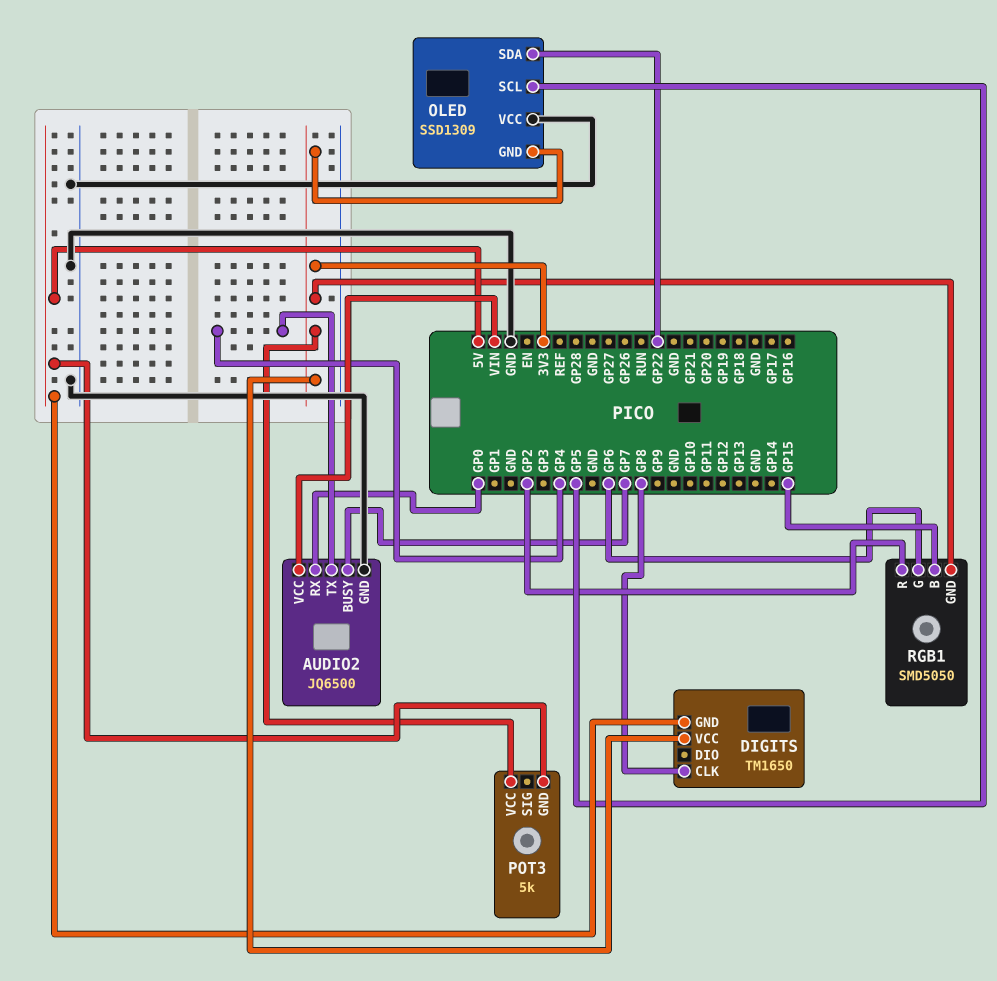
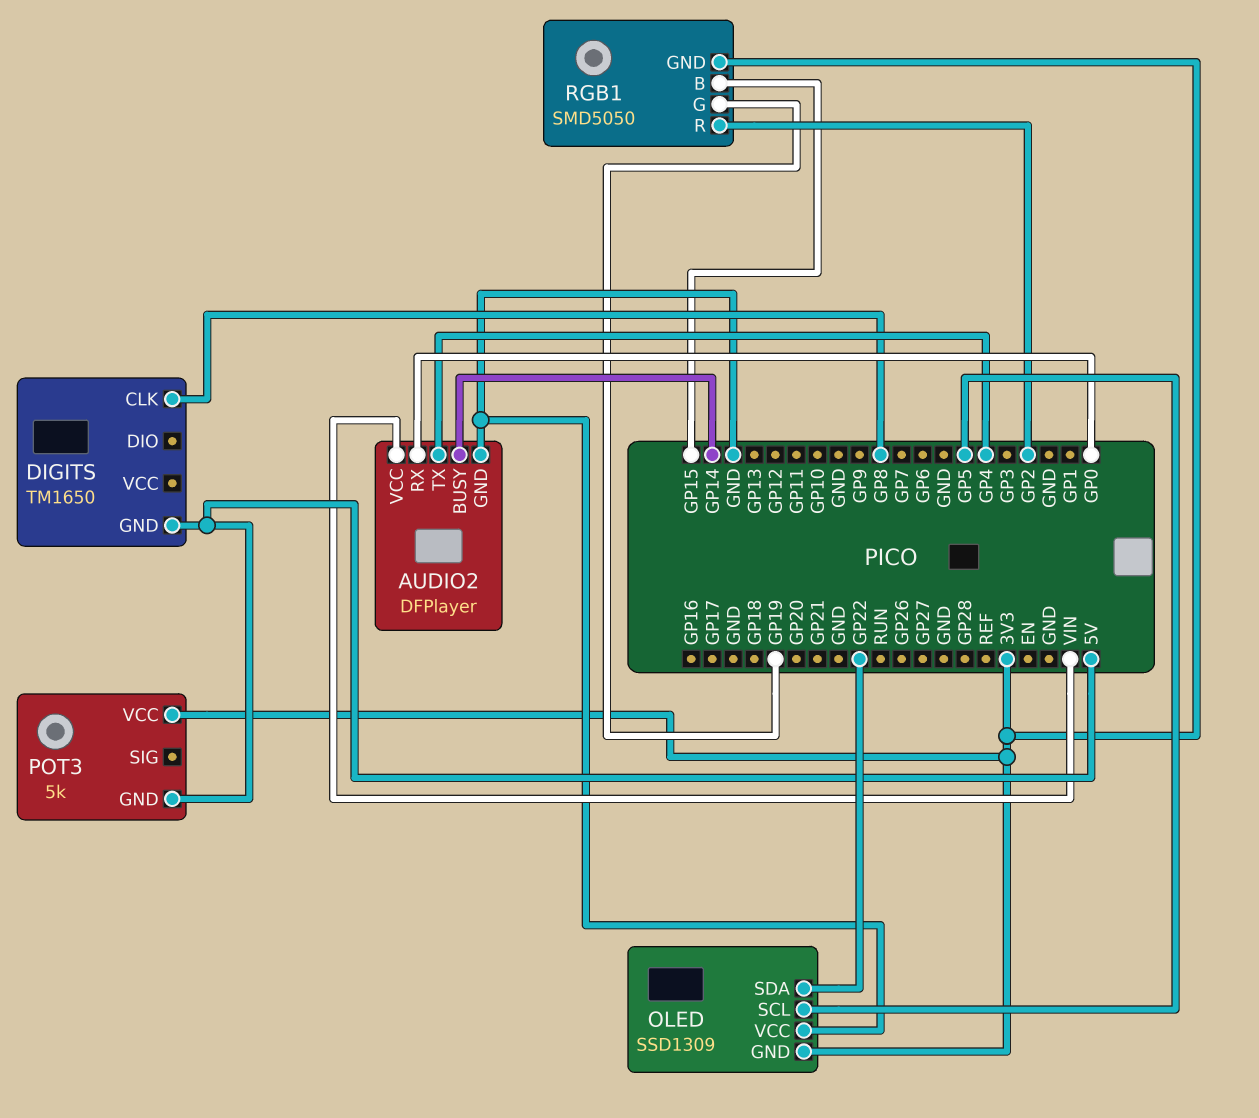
AUDIO2: JQ6500 -> DFPlayer
AUDIO2 pin BUSY: GP7 -> GP14
DIGITS pin VCC: 3V3 -> none
RGB1 pin G: GP6 -> GP19

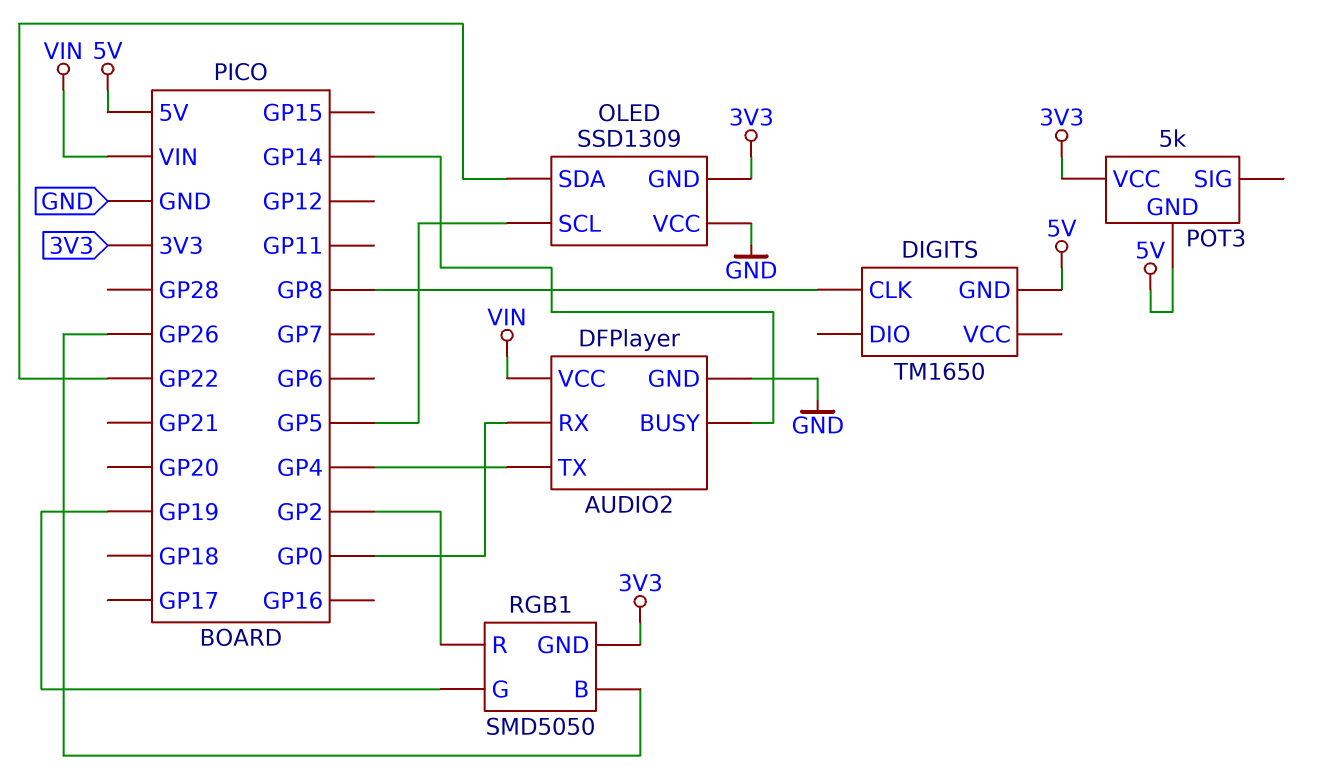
RGB1 pin B: GP15 -> GP26

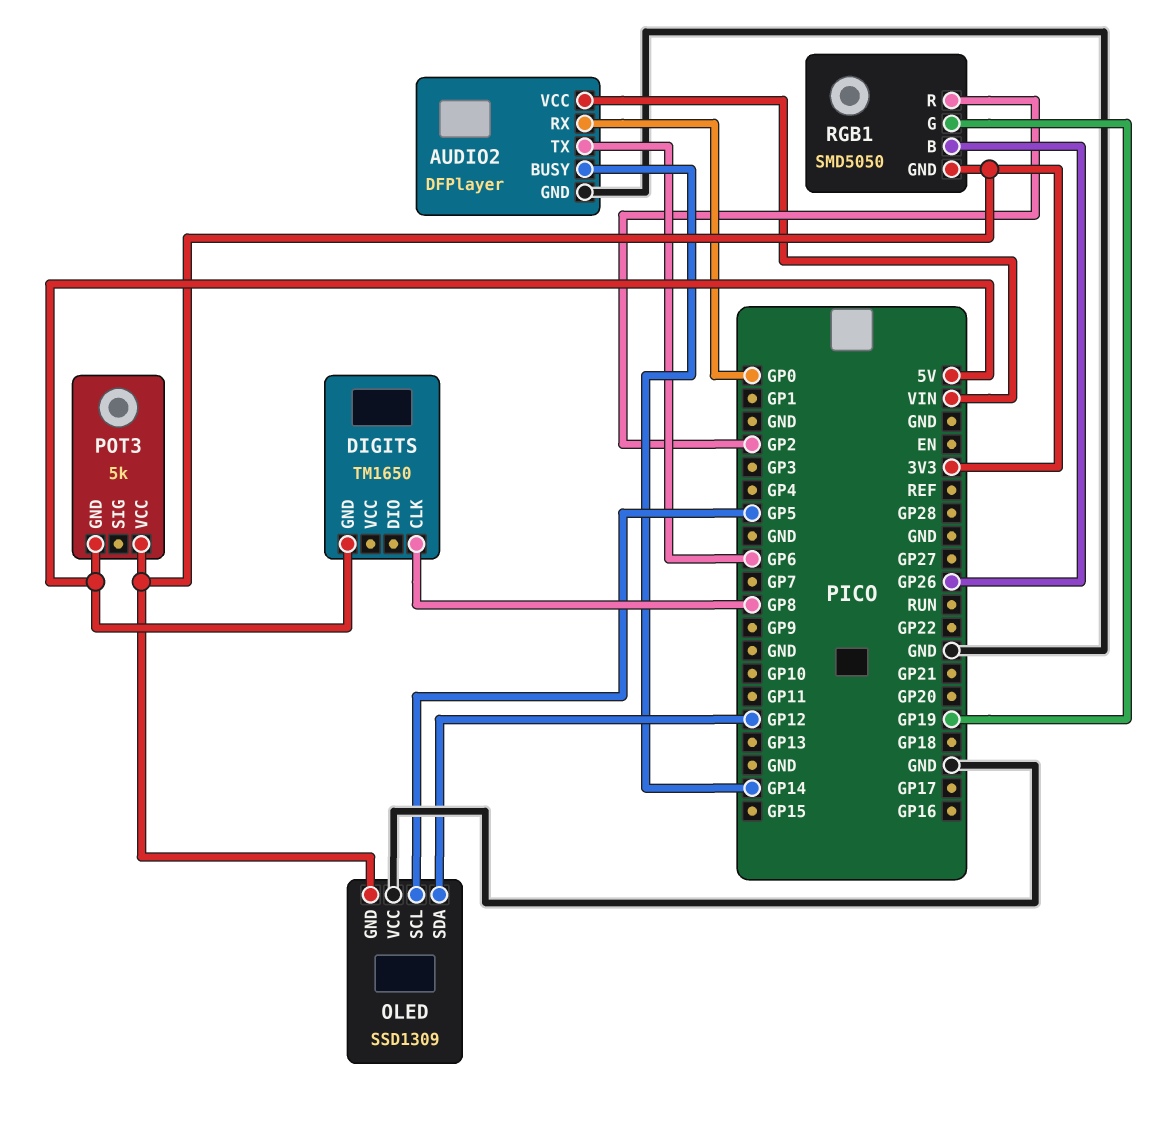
AUDIO2 pin TX: GP4 -> GP6
OLED pin SDA: GP22 -> GP12

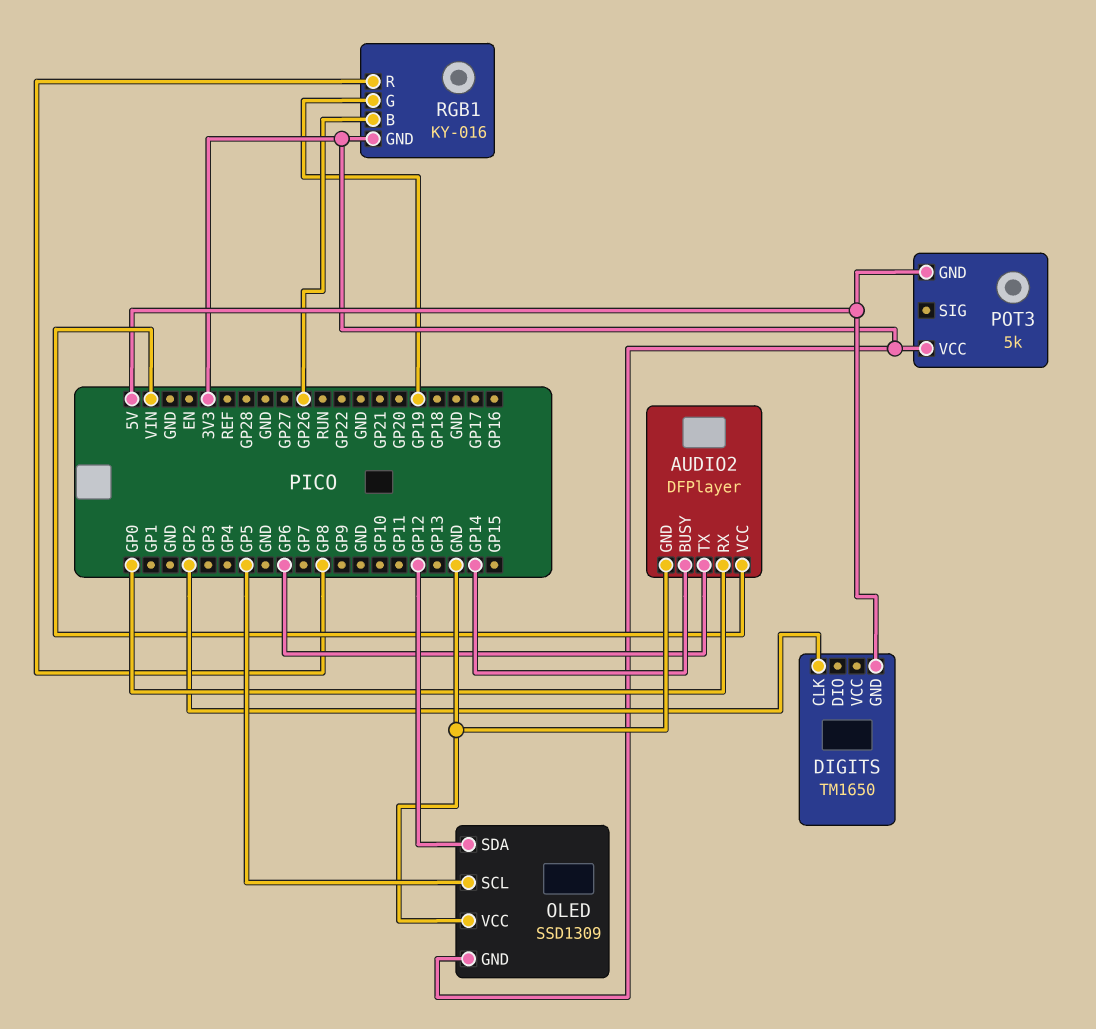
DIGITS pin CLK: GP8 -> GP2
RGB1: SMD5050 -> KY-016
RGB1 pin R: GP2 -> GP8

